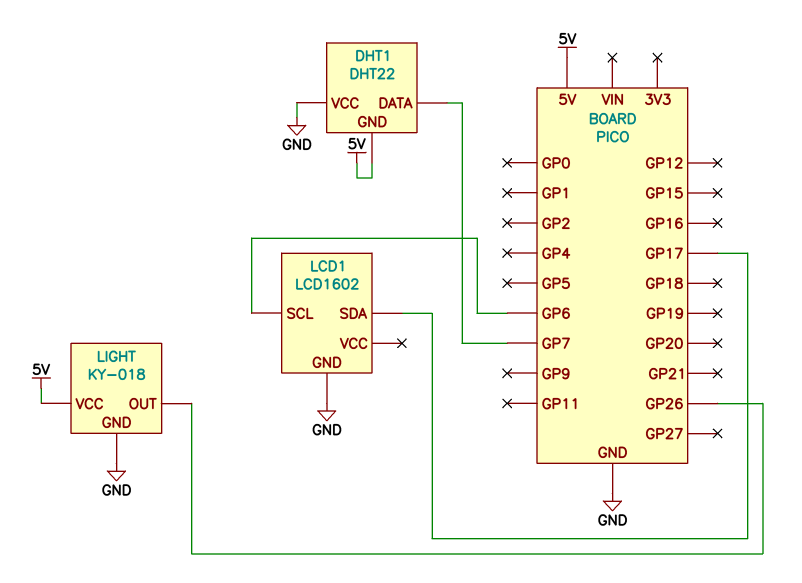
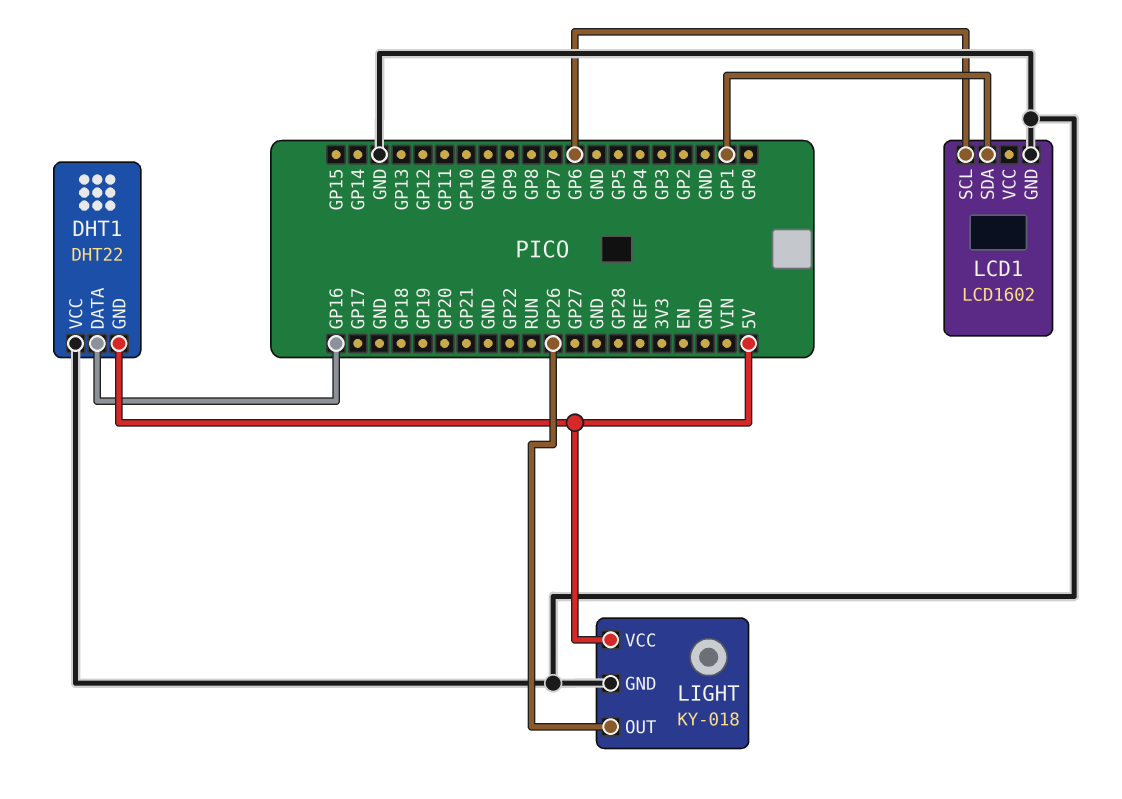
DHT1 pin DATA: GP7 -> GP16
LCD1 pin SDA: GP17 -> GP1

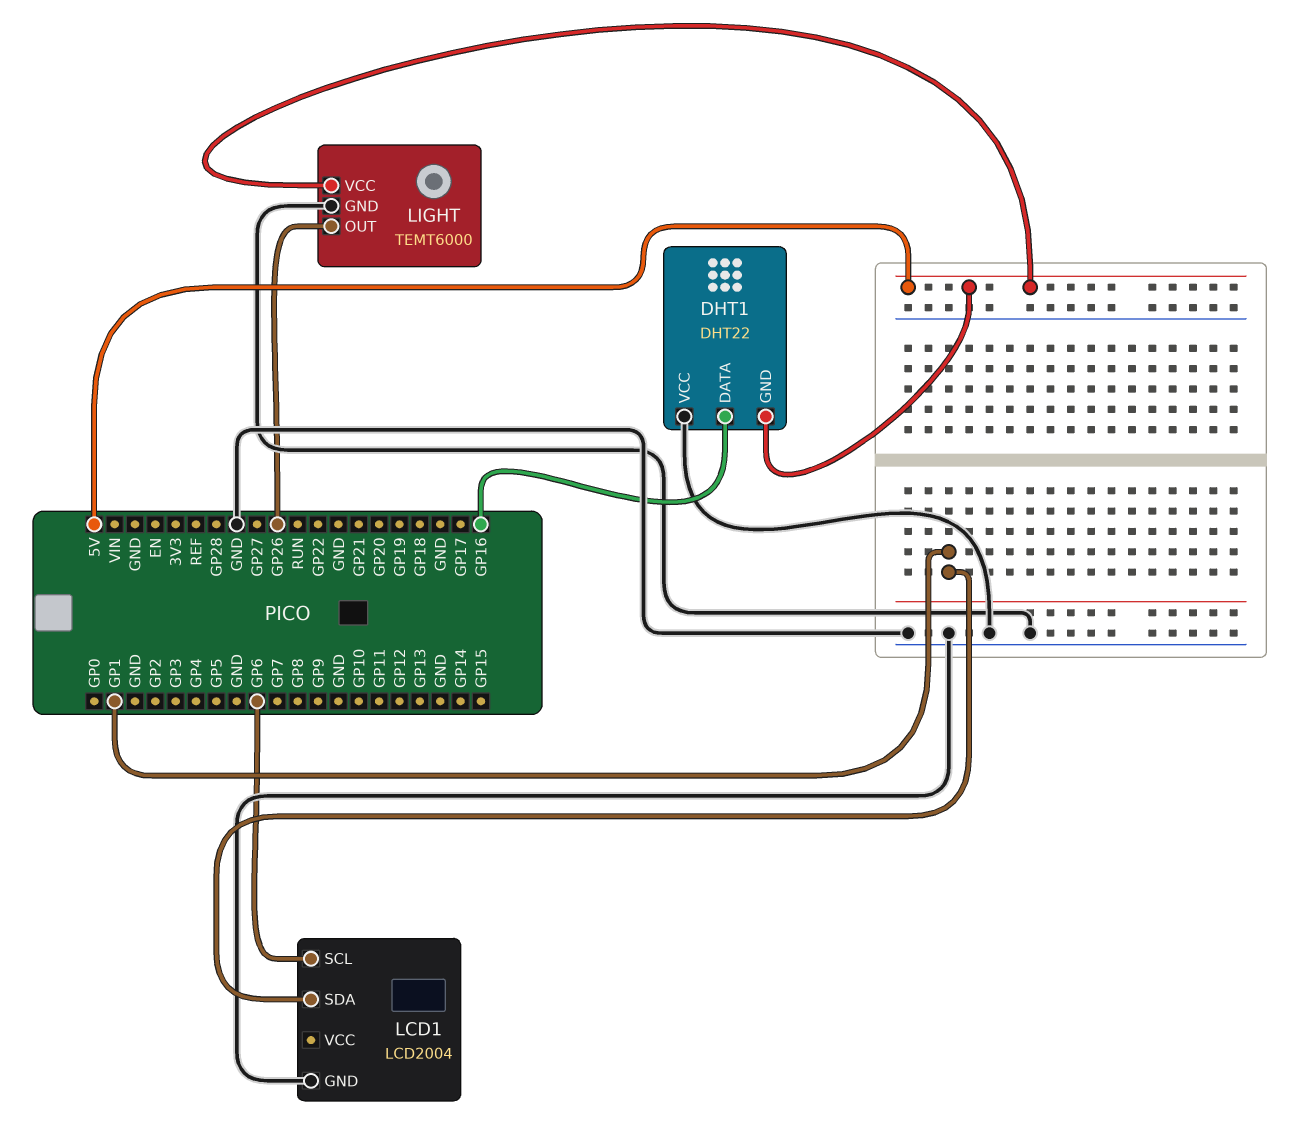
LCD1: LCD1602 -> LCD2004
LIGHT: KY-018 -> TEMT6000

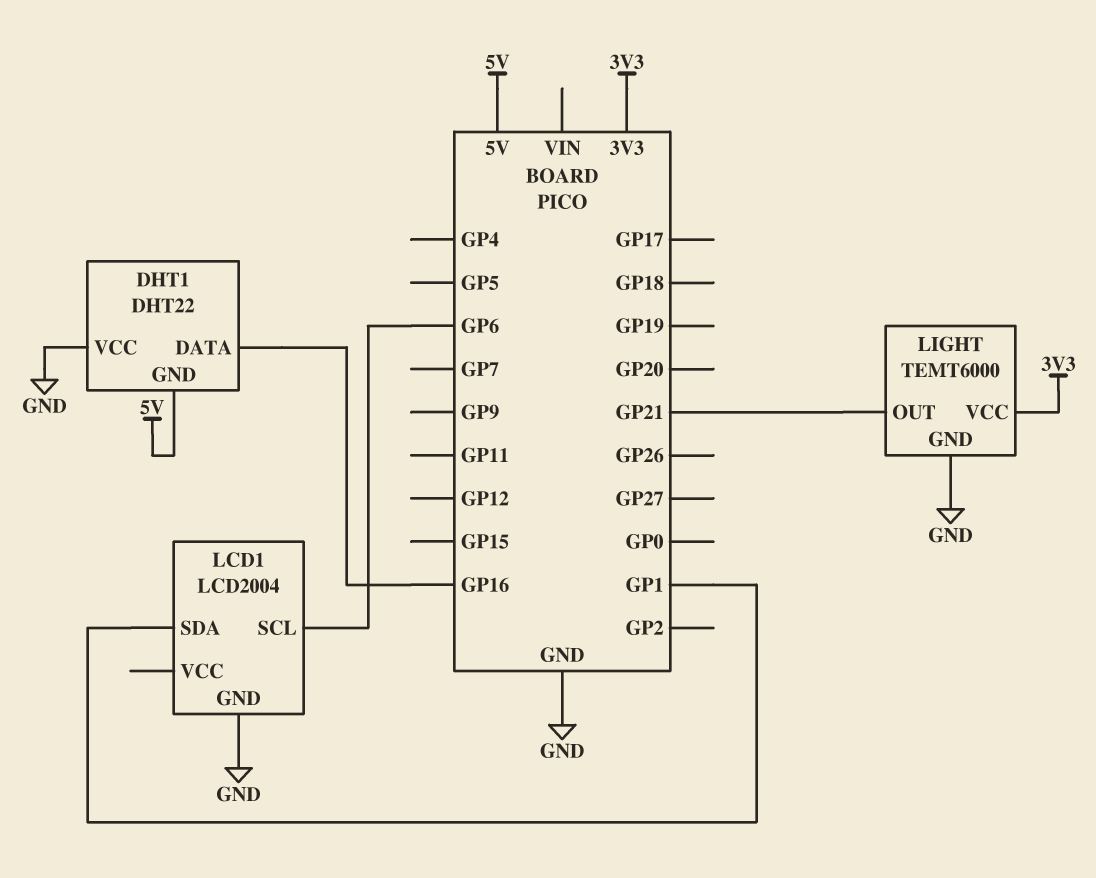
LIGHT pin OUT: GP26 -> GP21
LIGHT pin VCC: 5V -> 3V3

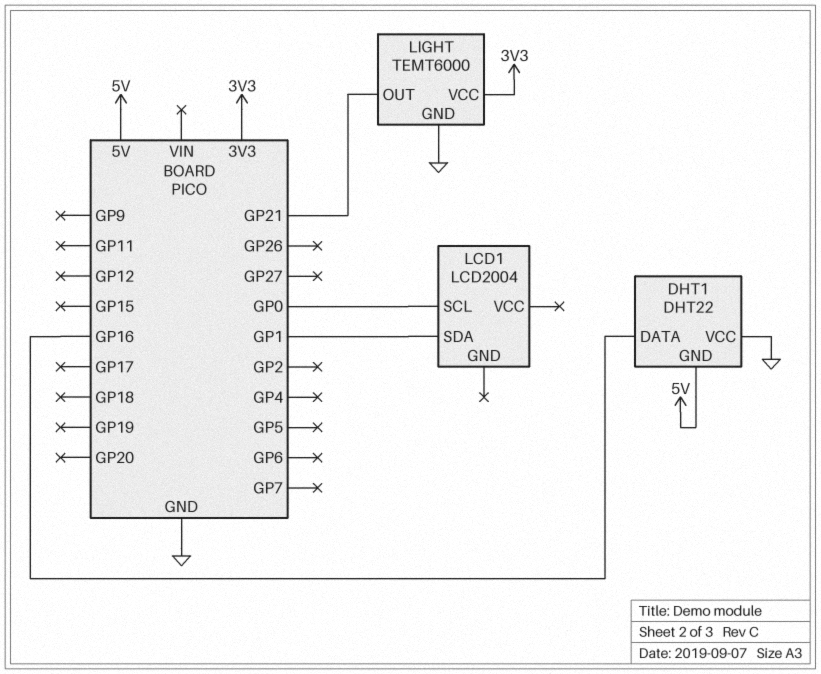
LCD1 pin GND: GND -> none
LCD1 pin SCL: GP6 -> GP0

